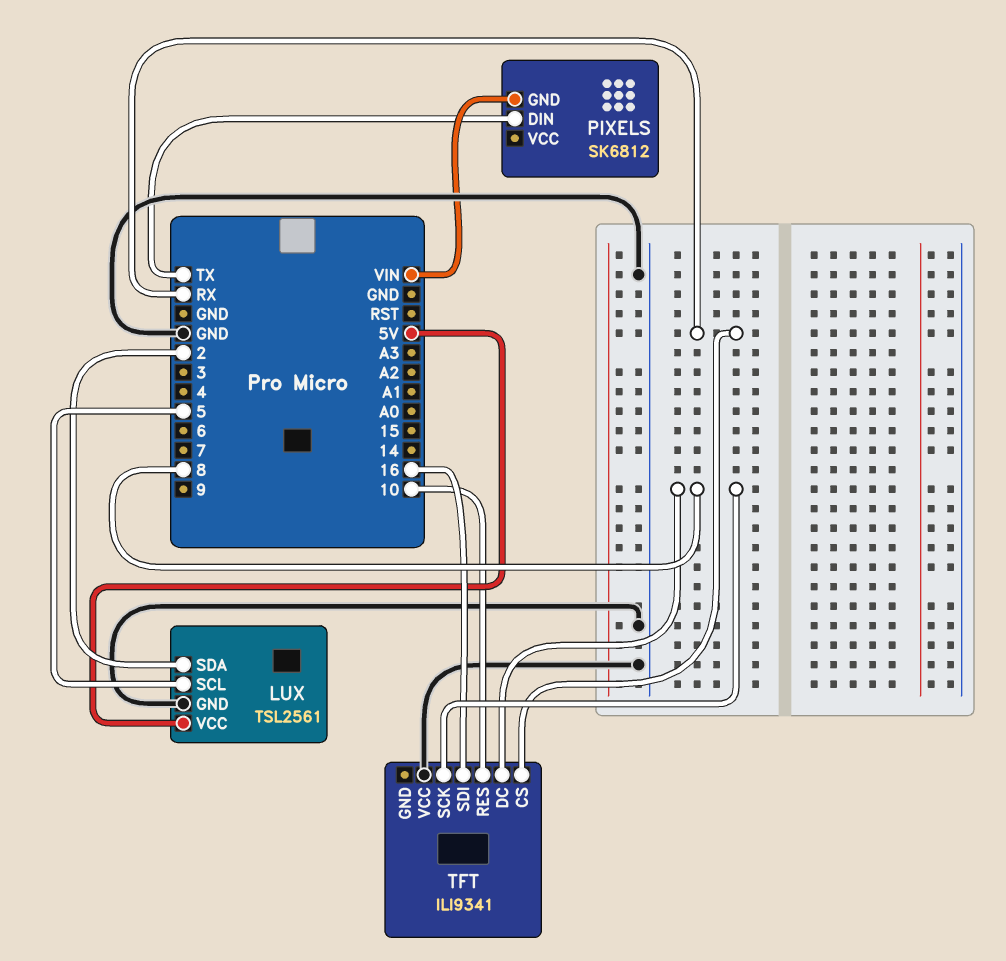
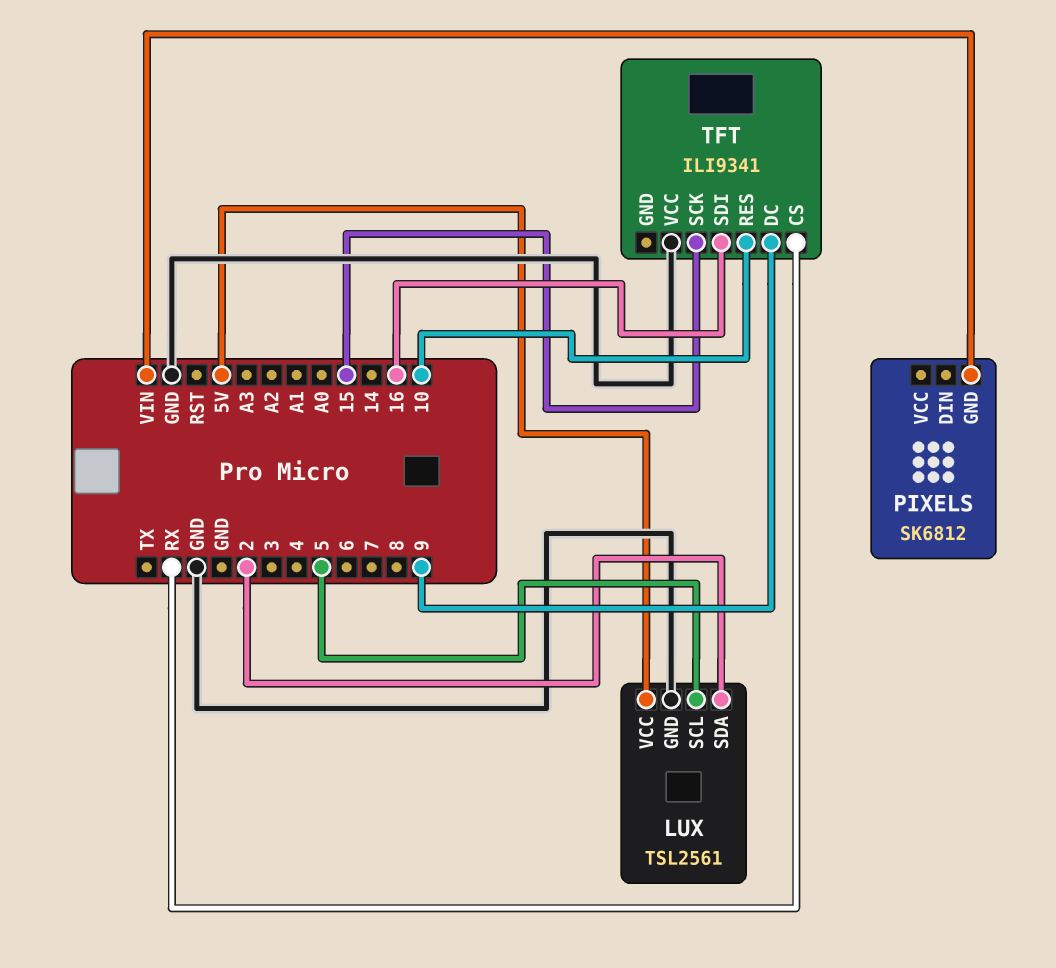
PIXELS pin DIN: TX -> none
TFT pin DC: 8 -> 9
TFT pin SCK: 8 -> 15

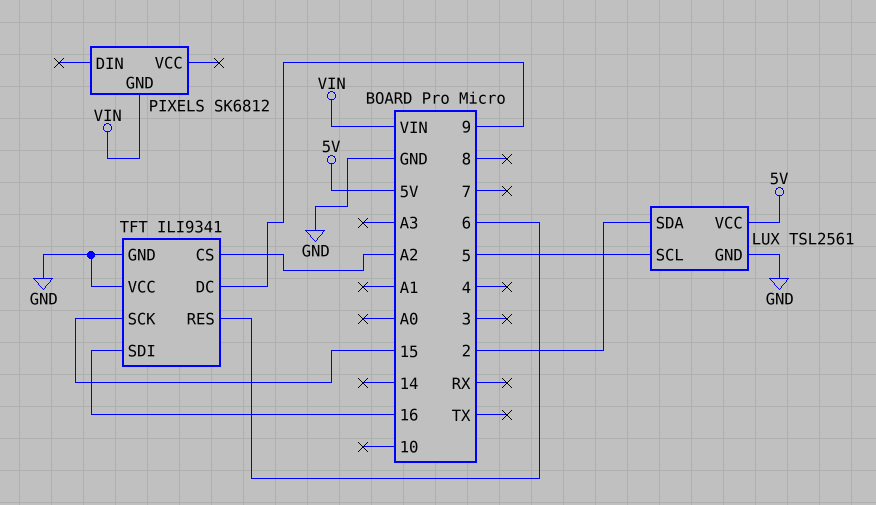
TFT pin CS: RX -> A2
TFT pin GND: none -> GND
TFT pin RES: 10 -> 6

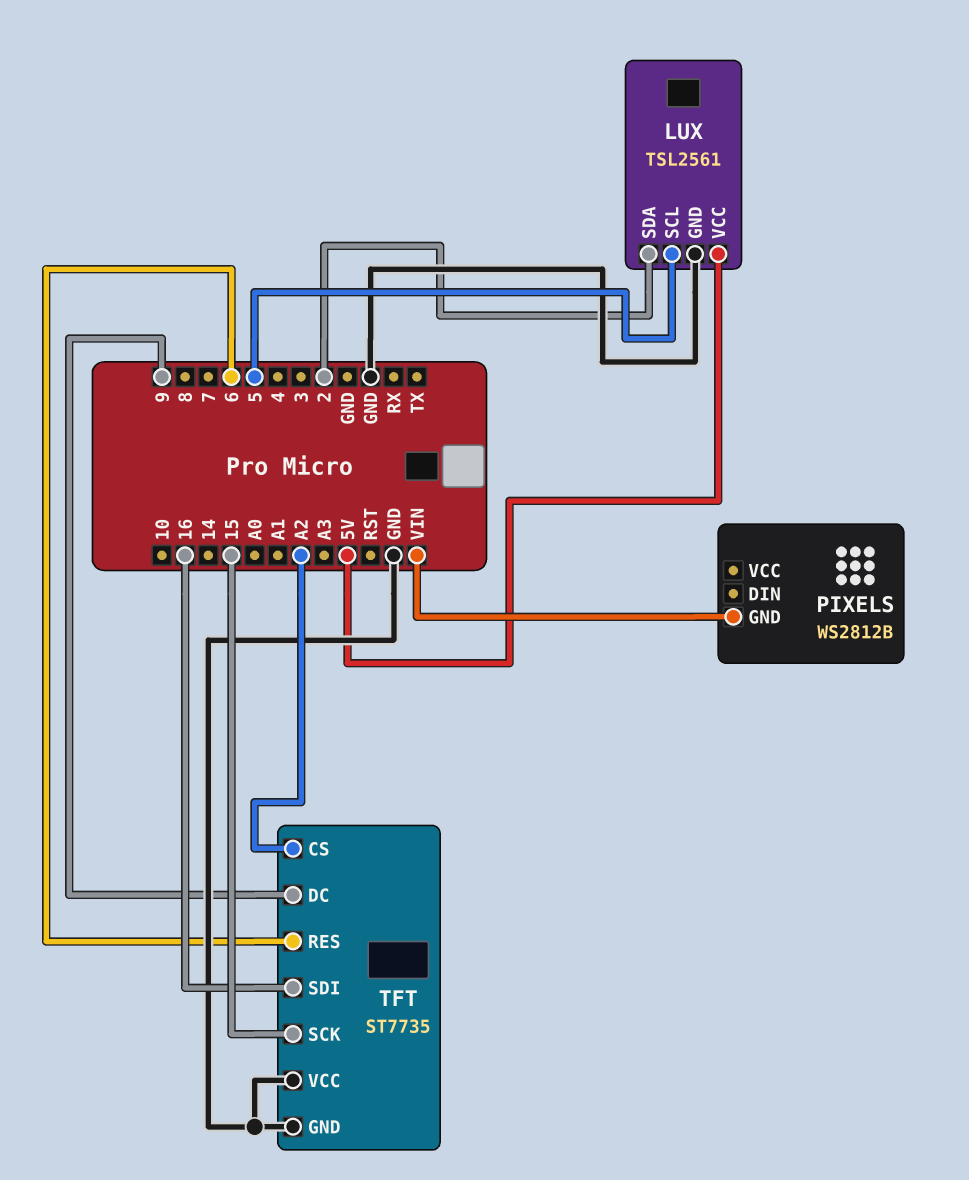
PIXELS: SK6812 -> WS2812B
TFT: ILI9341 -> ST7735

